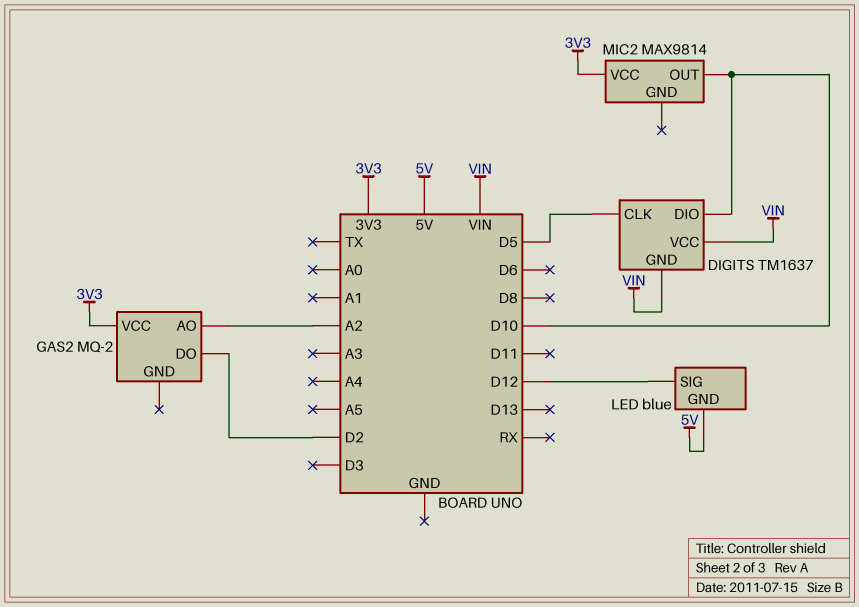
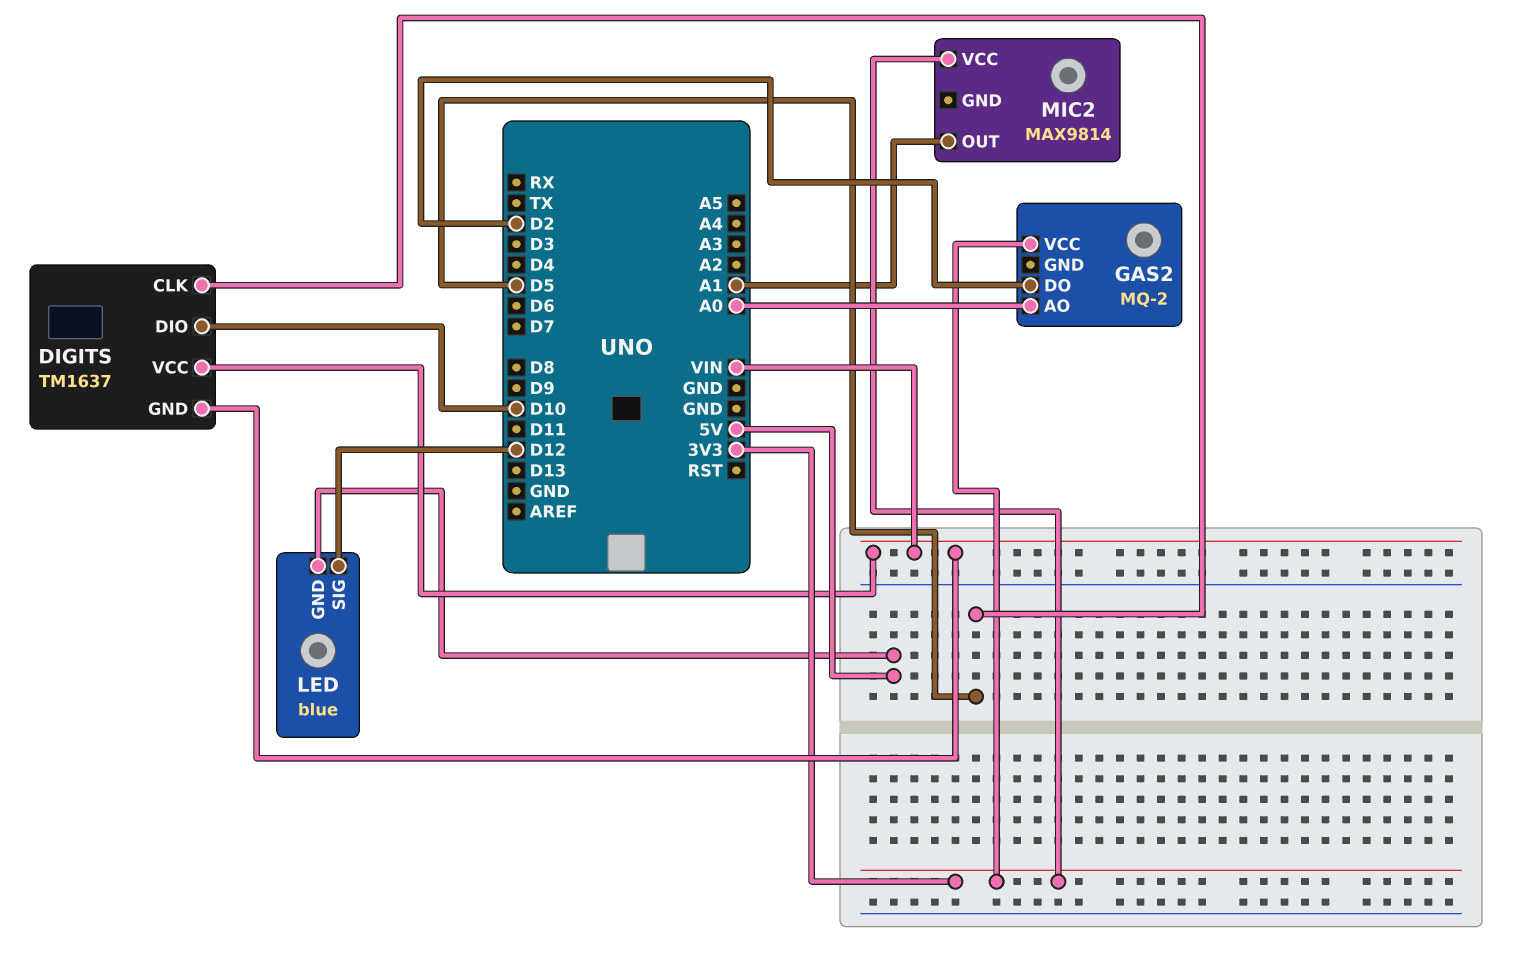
GAS2 pin AO: A2 -> A0
MIC2 pin OUT: D10 -> A1

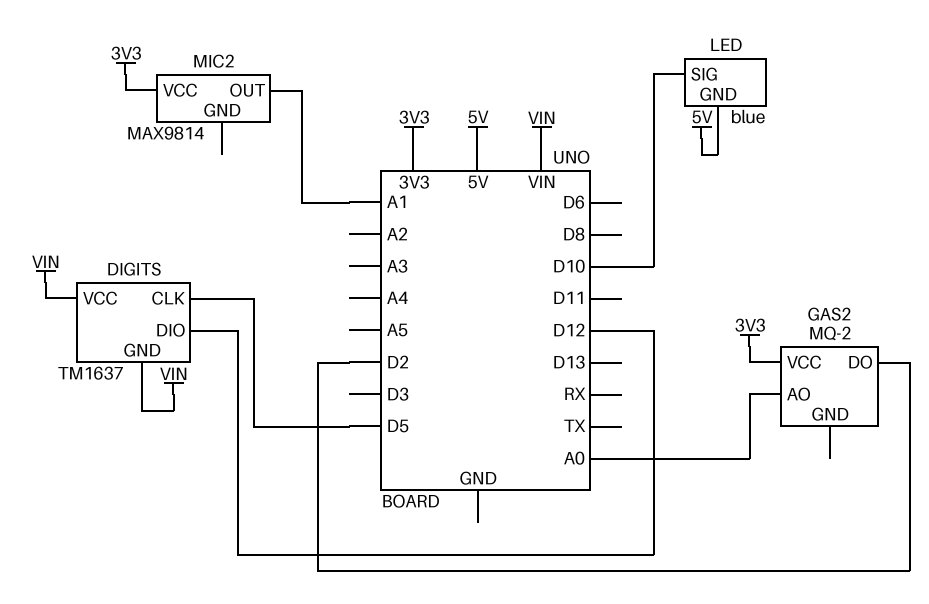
DIGITS pin DIO: D10 -> D12
LED pin SIG: D12 -> D10

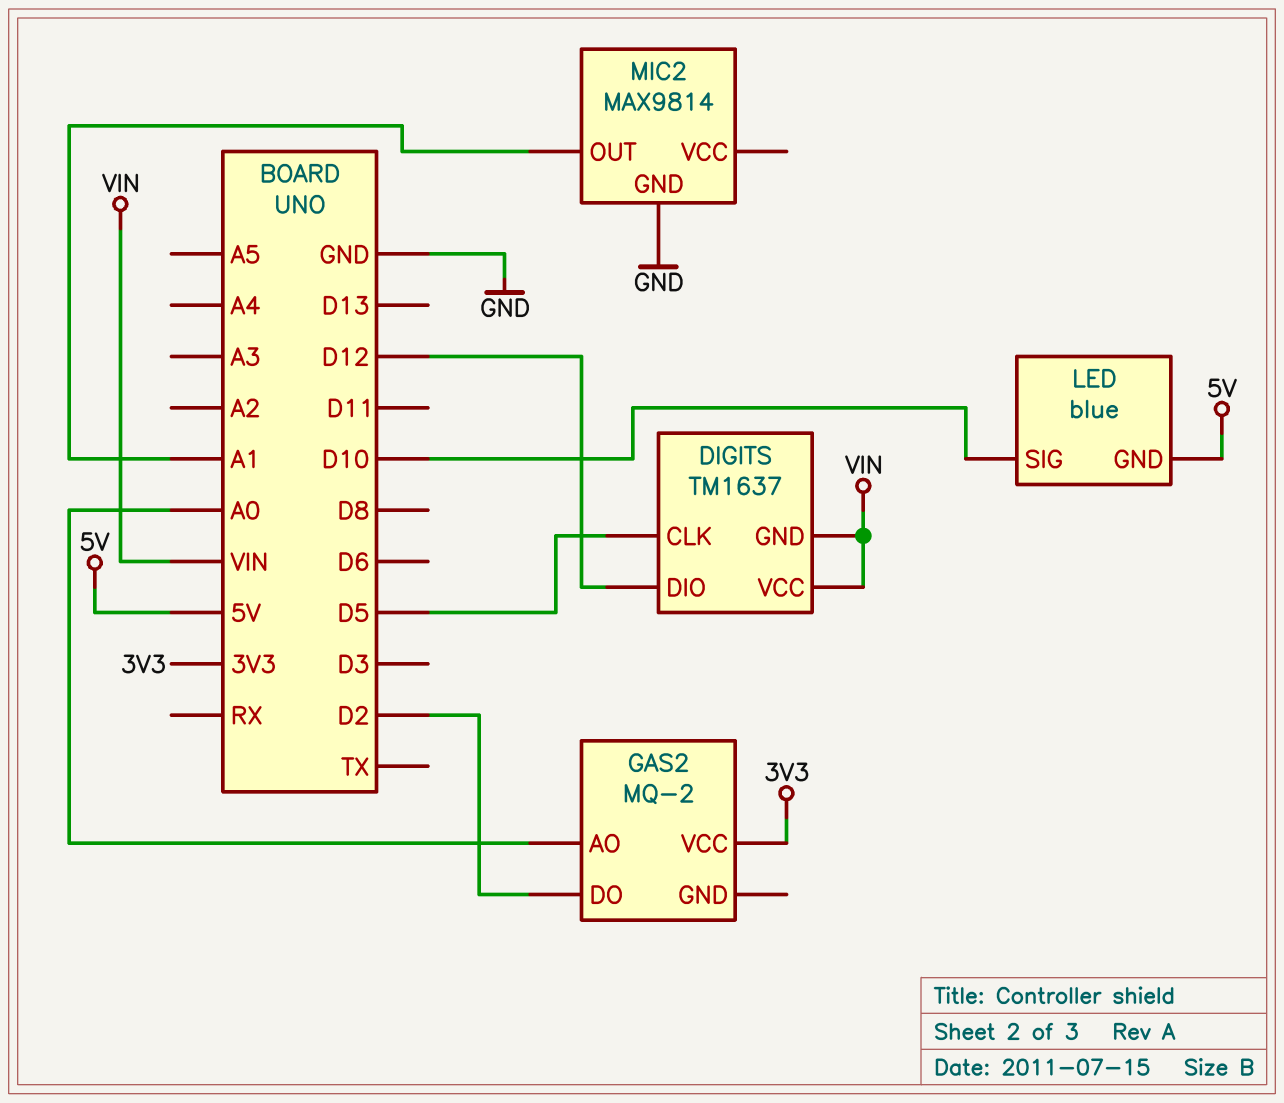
MIC2 pin GND: none -> GND
MIC2 pin VCC: 3V3 -> none

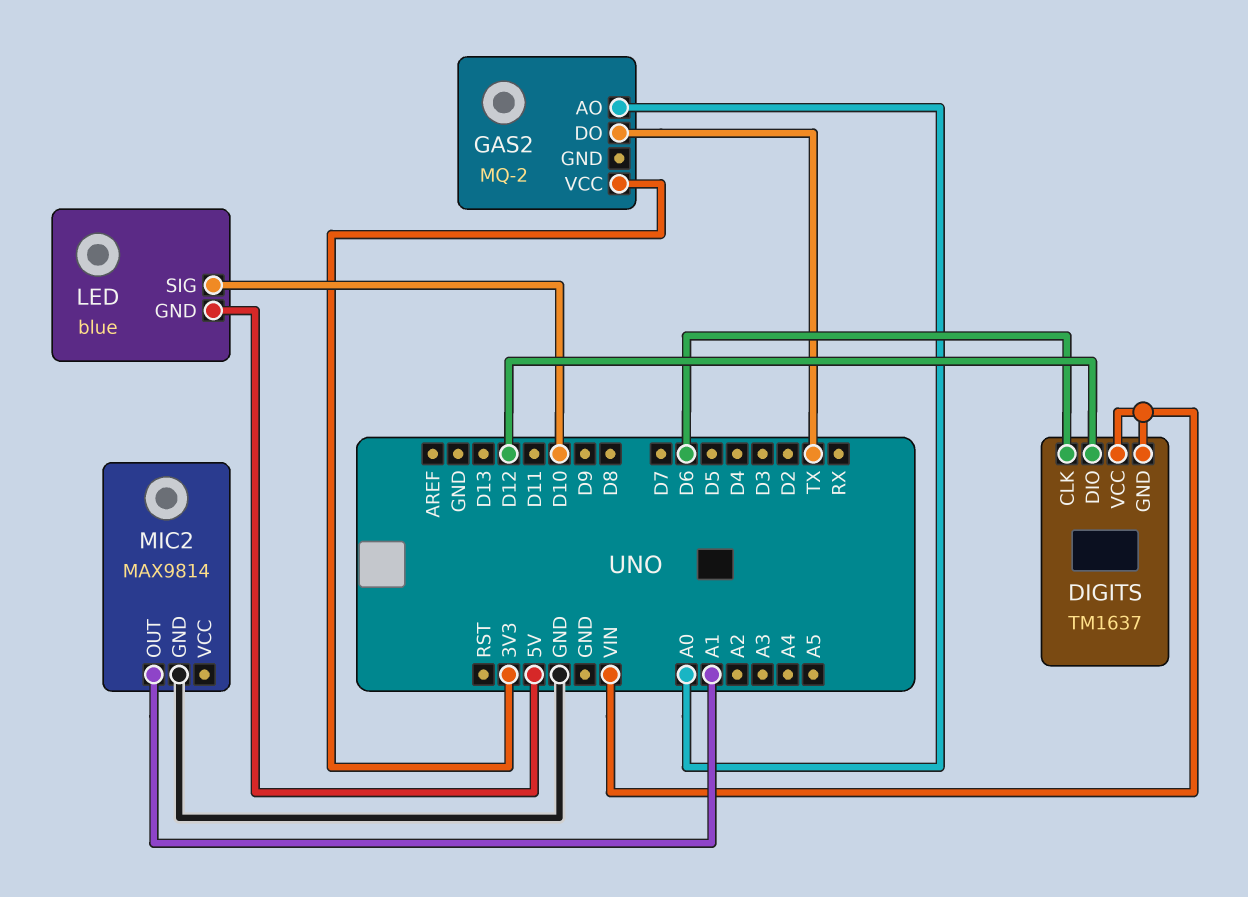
DIGITS pin CLK: D5 -> D6
GAS2 pin DO: D2 -> TX

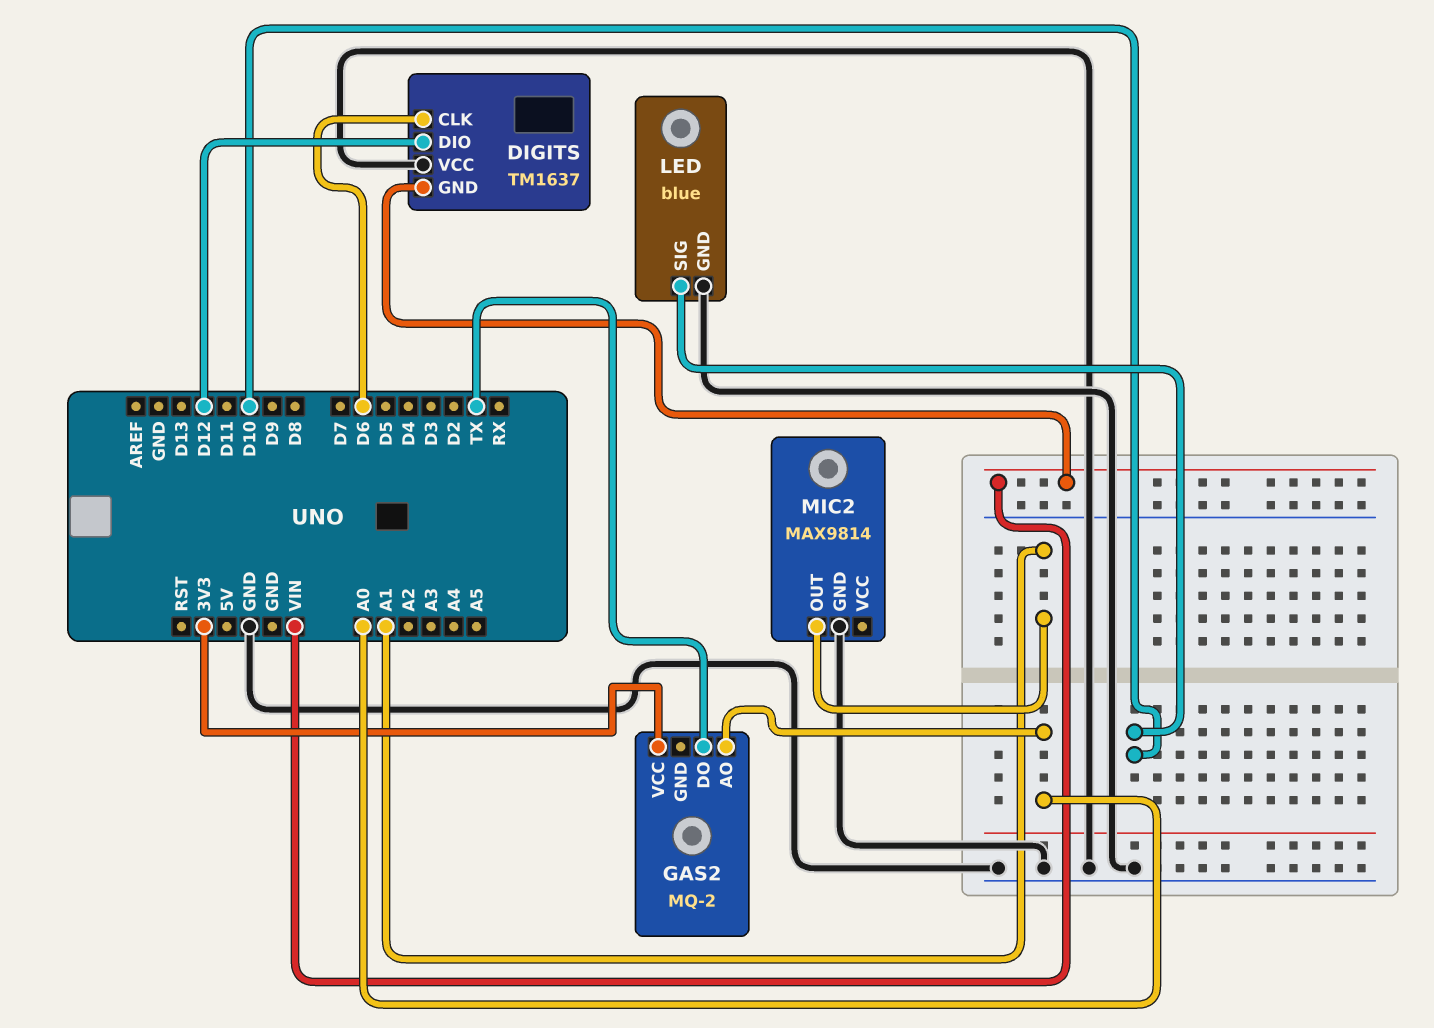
DIGITS pin VCC: VIN -> GND
LED pin GND: 5V -> GND

